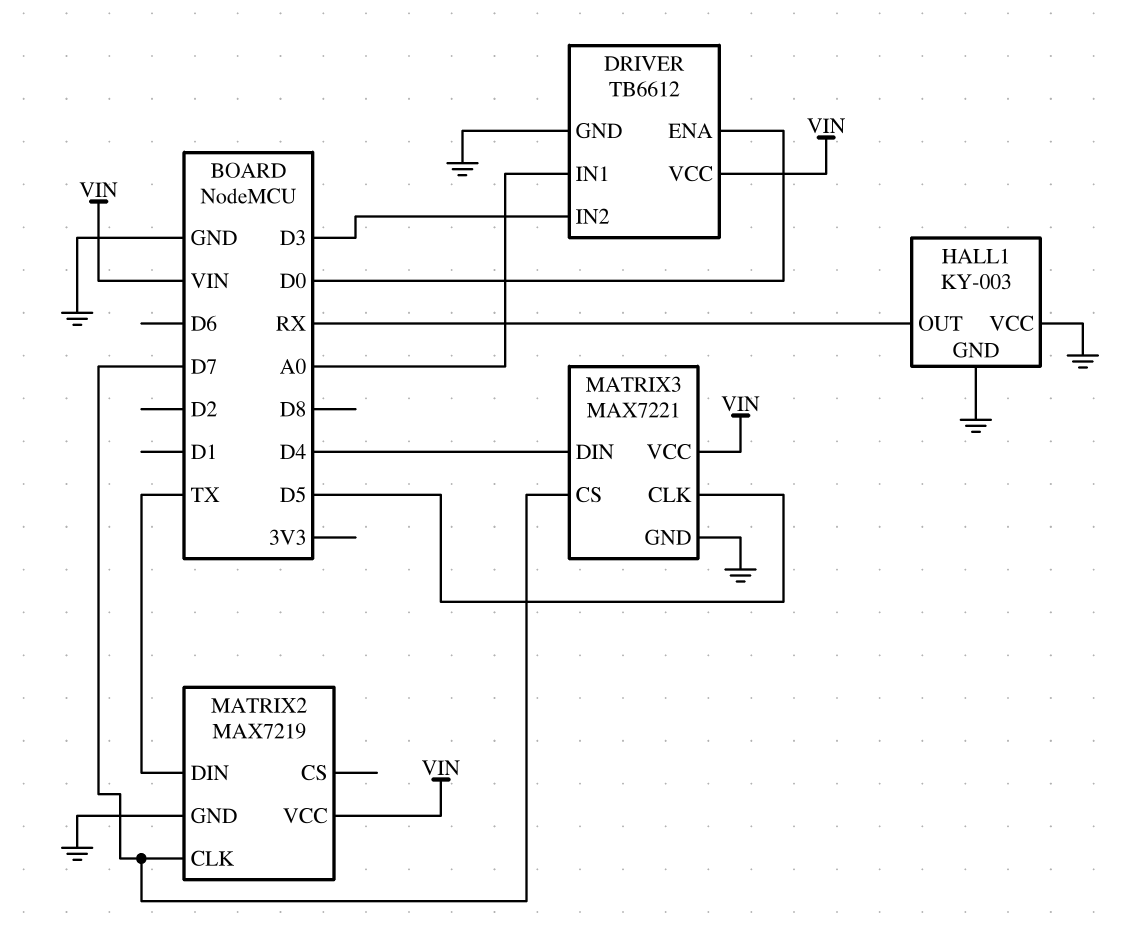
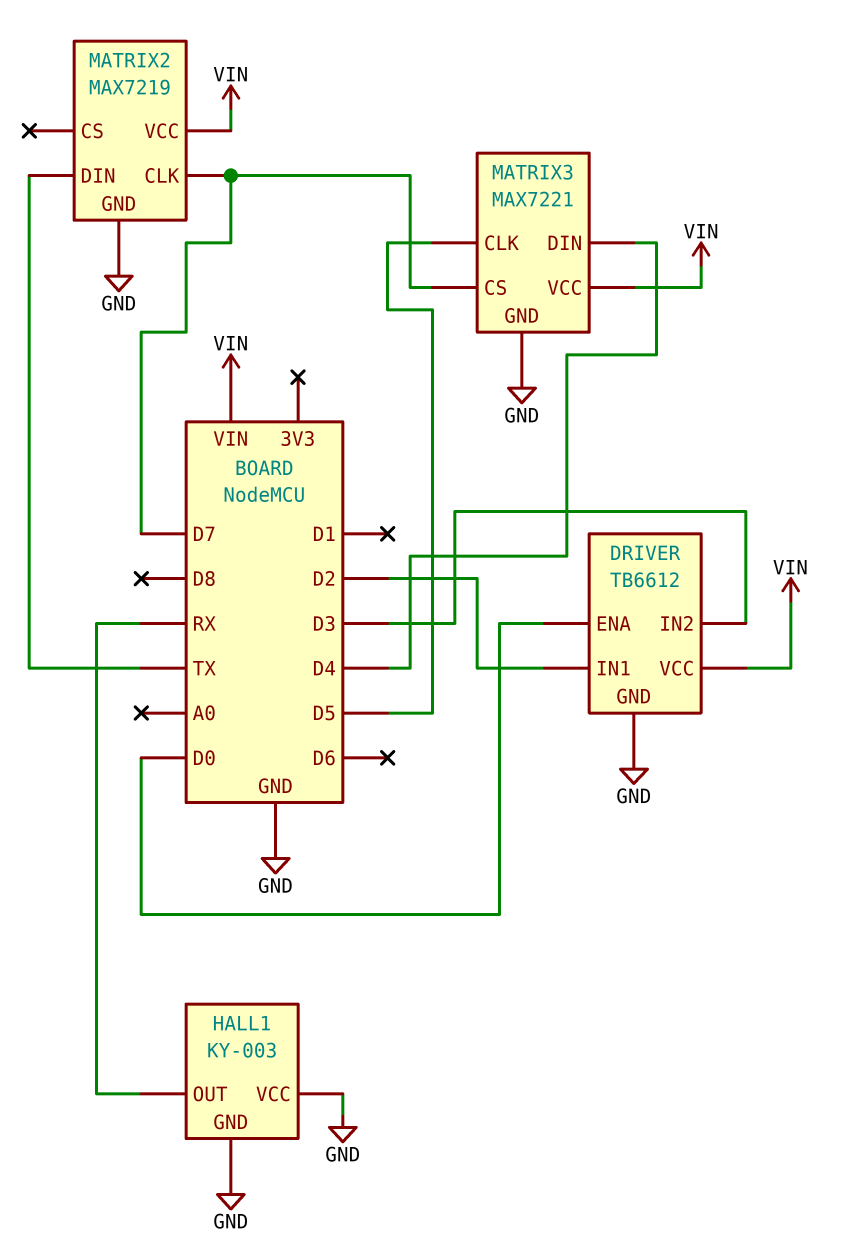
DRIVER pin IN1: A0 -> D2

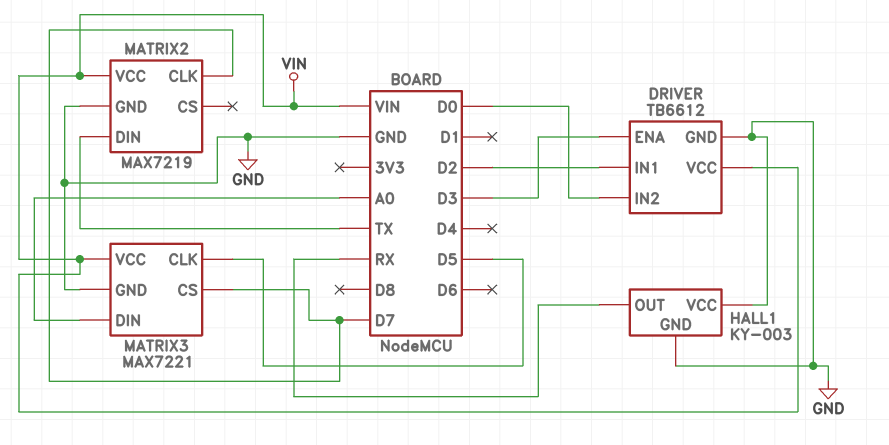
DRIVER pin ENA: D0 -> D3
DRIVER pin IN2: D3 -> D0
MATRIX3 pin DIN: D4 -> A0

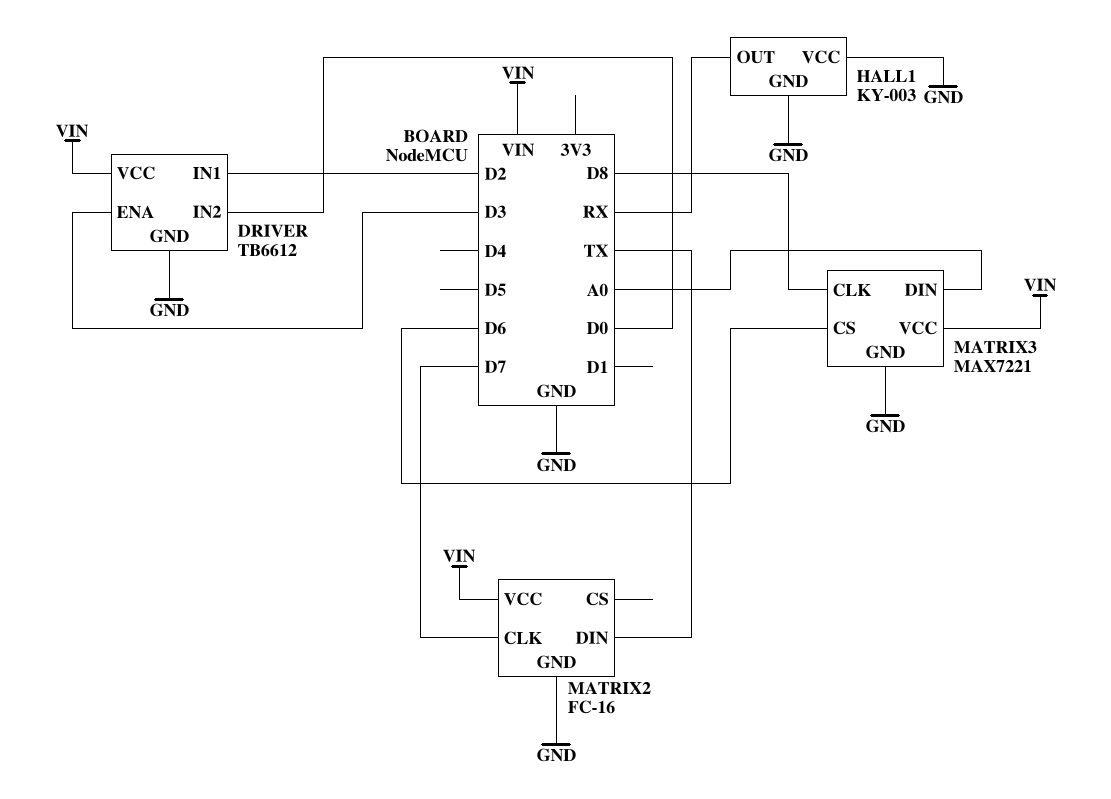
MATRIX2: MAX7219 -> FC-16
MATRIX3 pin CLK: D5 -> D8
MATRIX3 pin CS: D7 -> D6

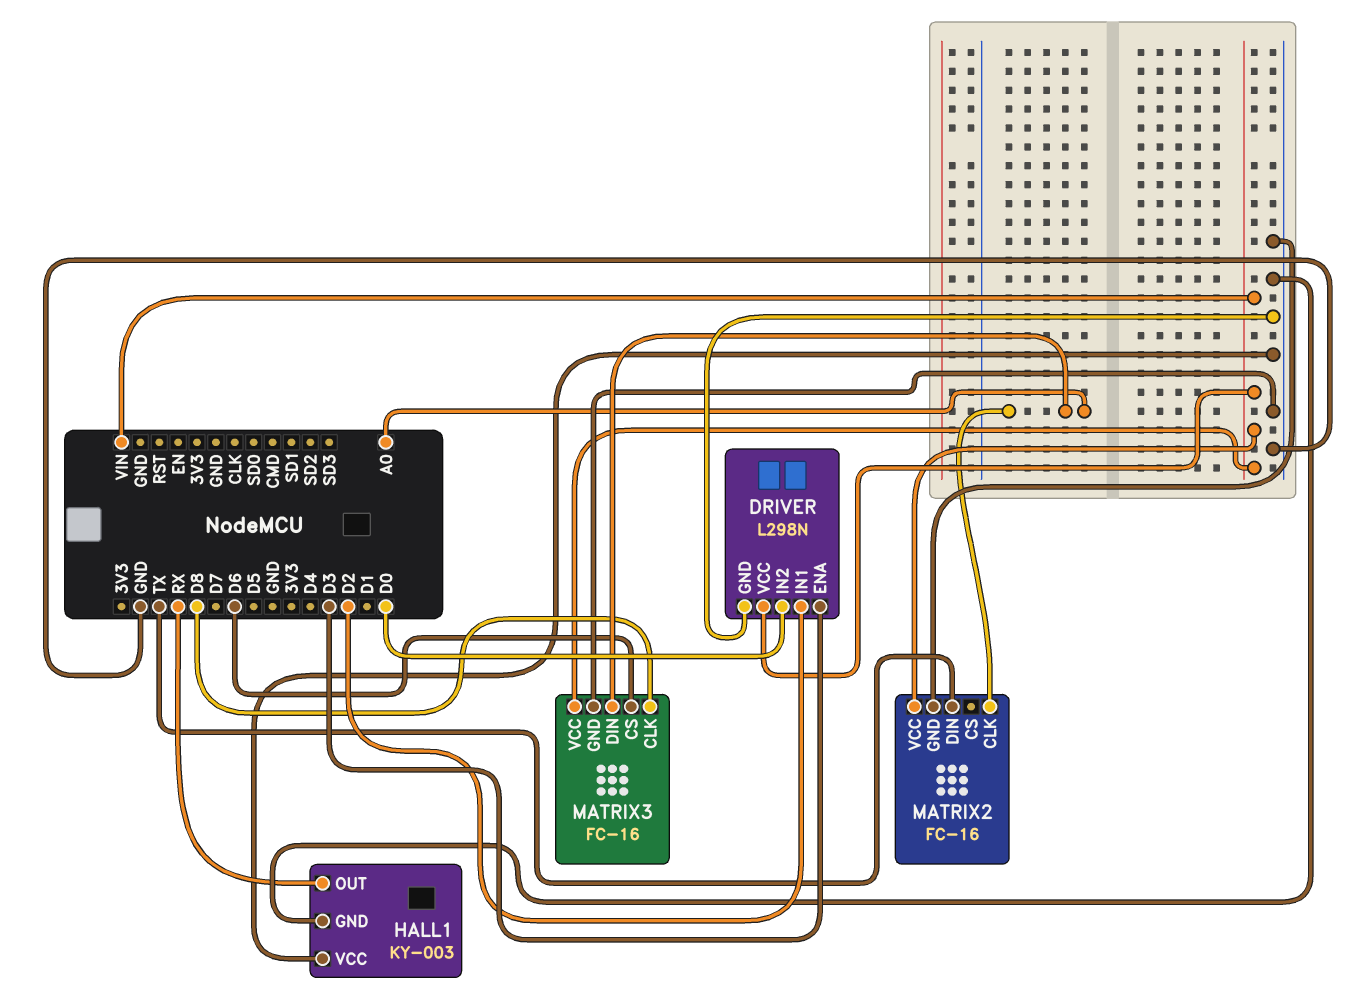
DRIVER: TB6612 -> L298N
MATRIX2 pin CLK: D7 -> A0
MATRIX3: MAX7221 -> FC-16

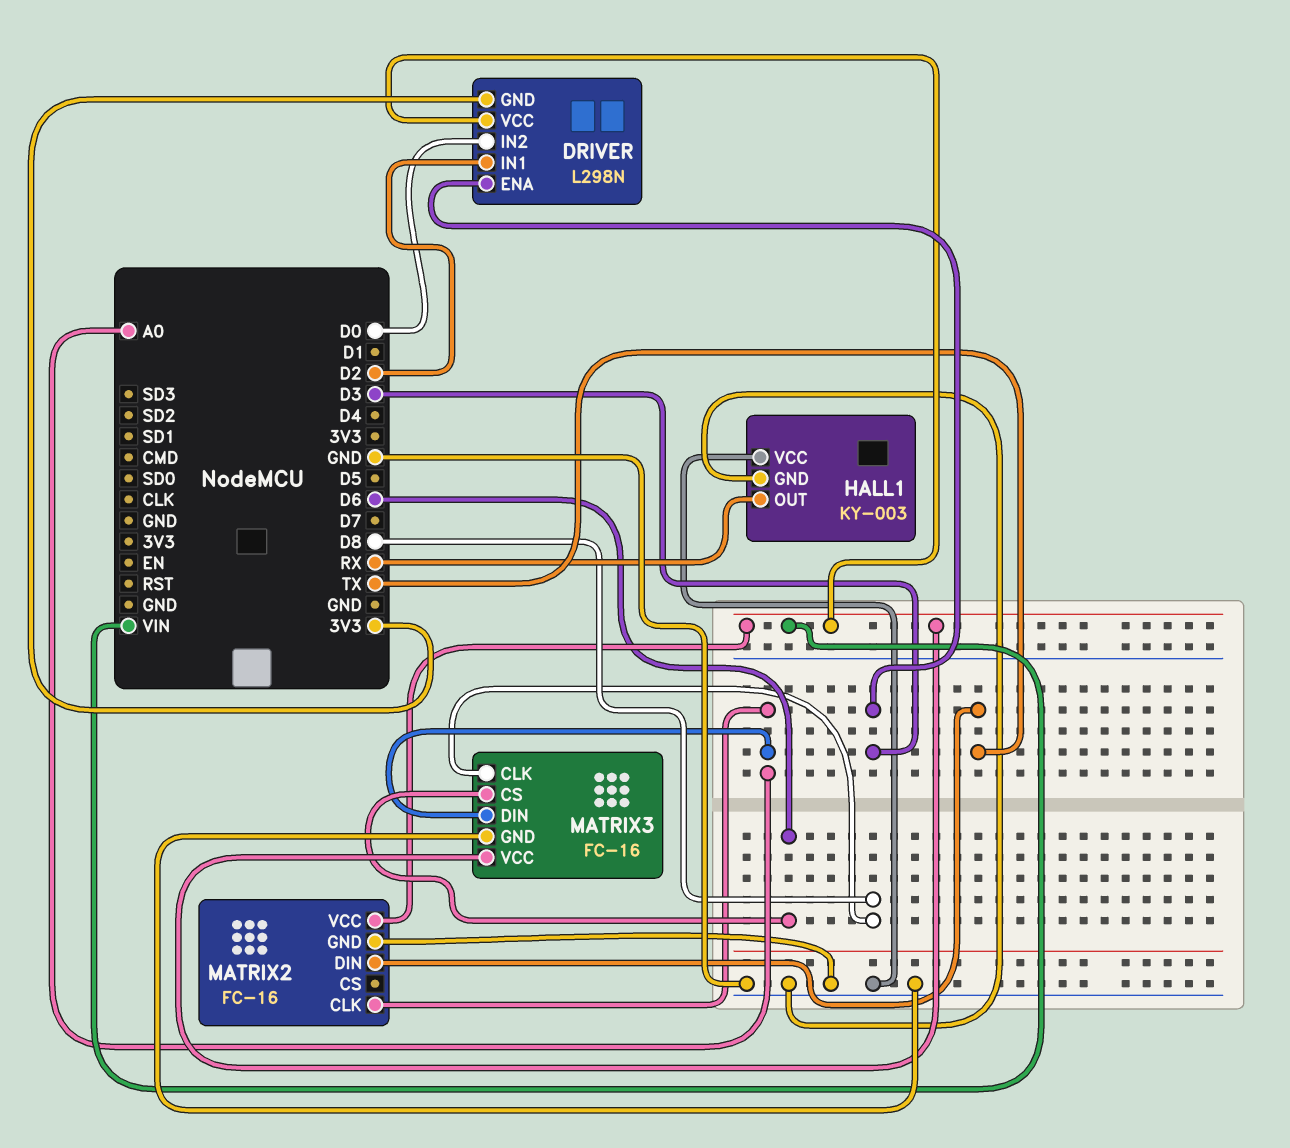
DRIVER pin GND: GND -> 3V3

